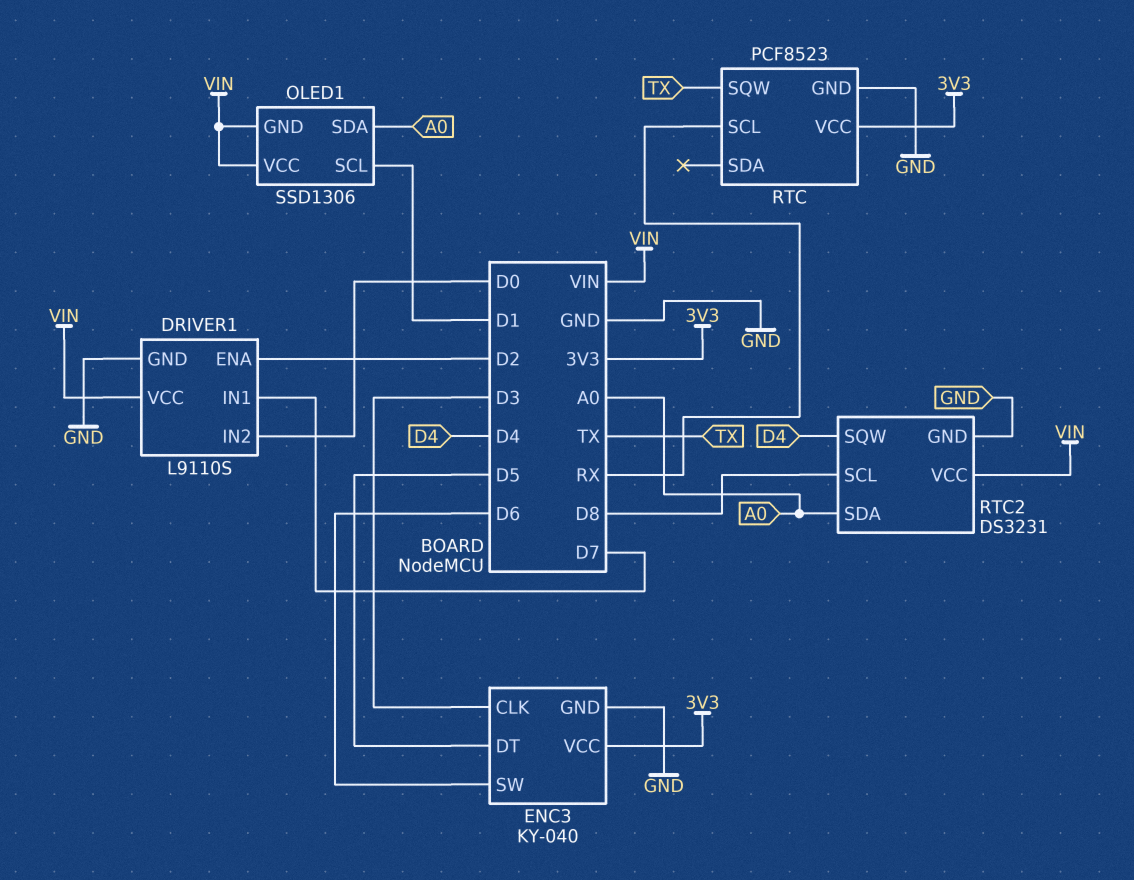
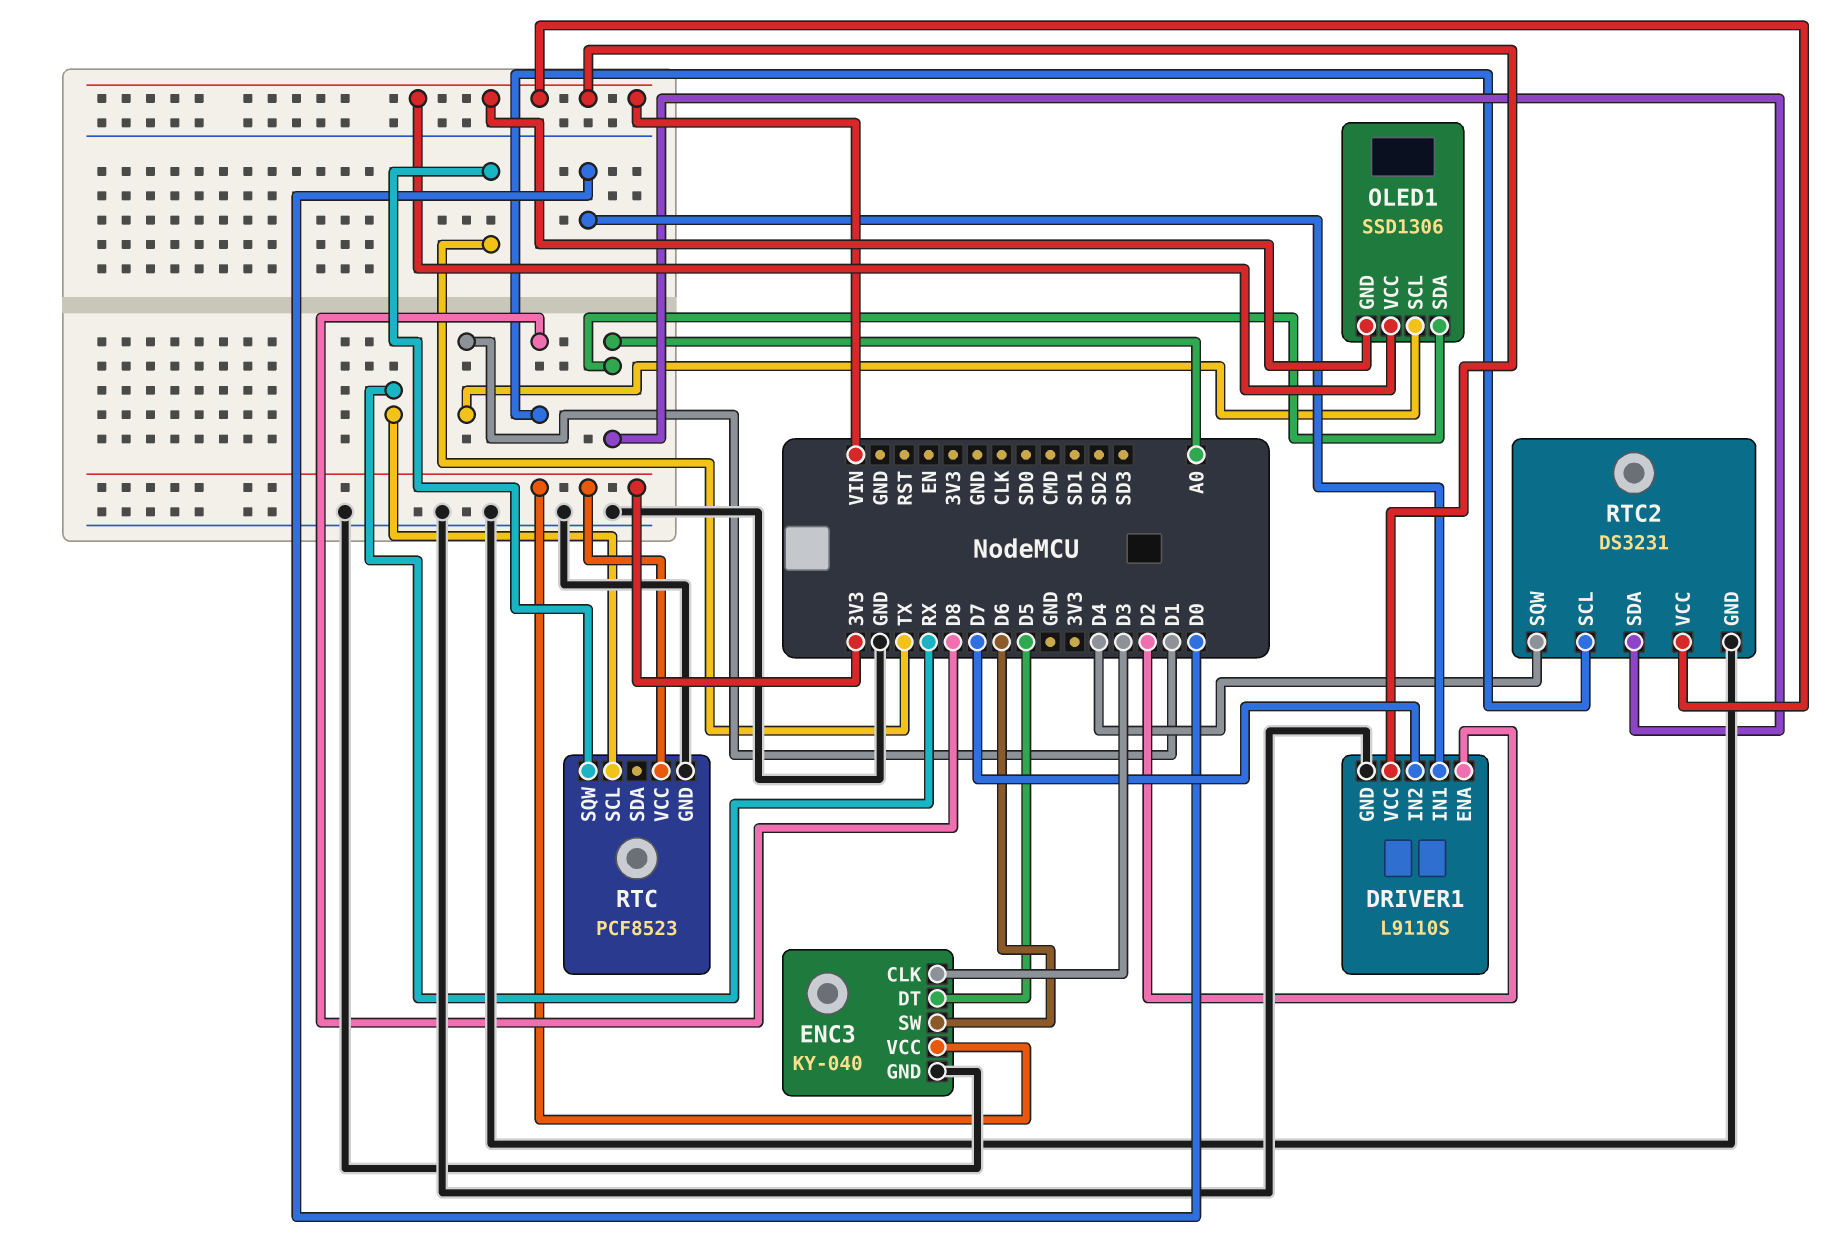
DRIVER1 pin IN1: D7 -> D0
DRIVER1 pin IN2: D0 -> D7

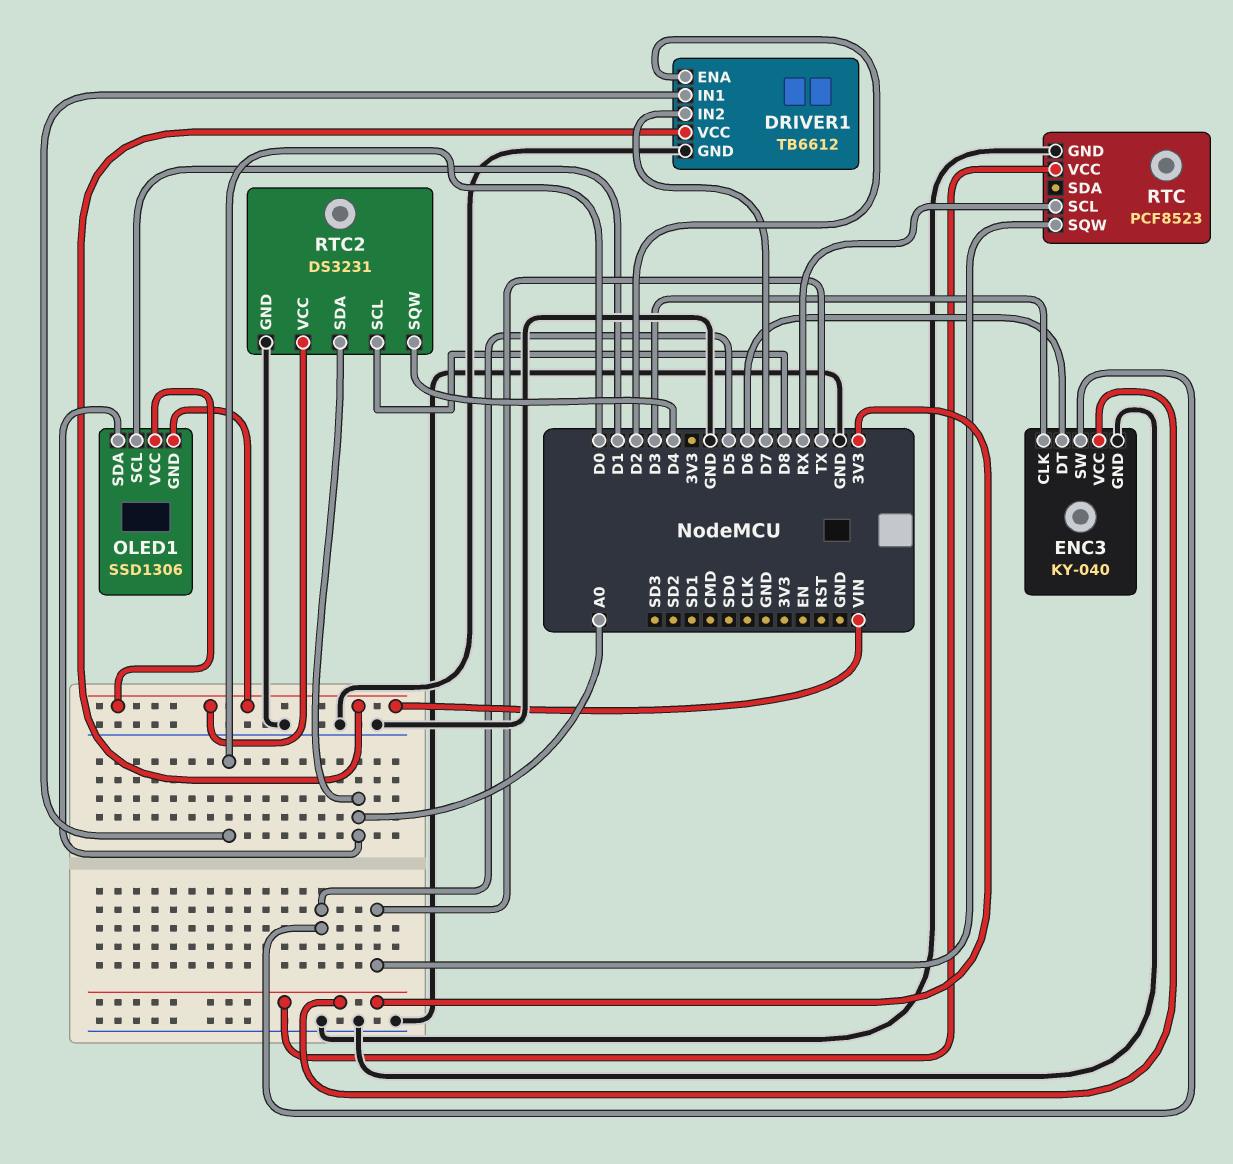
DRIVER1: L9110S -> TB6612
ENC3 pin DT: D5 -> D6
ENC3 pin SW: D6 -> D5

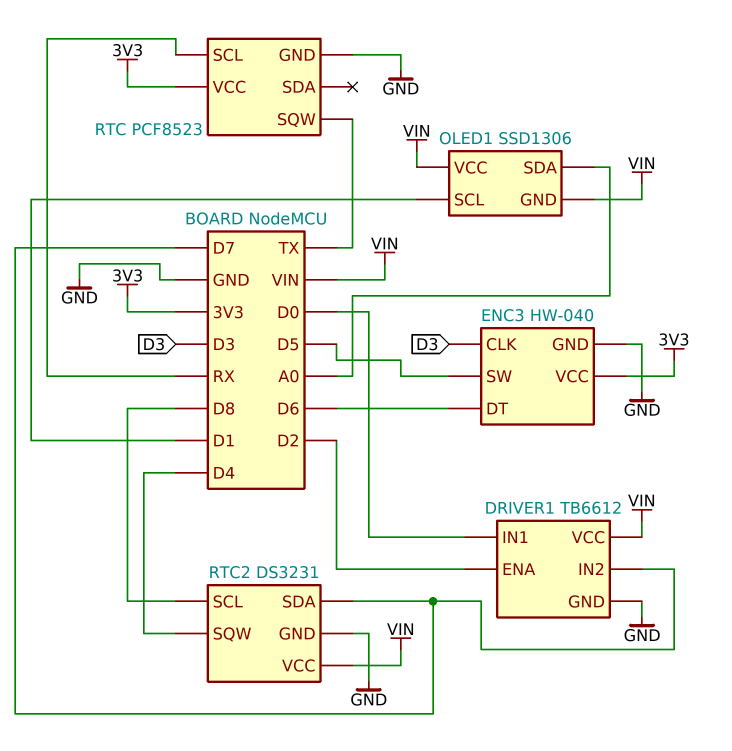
ENC3: KY-040 -> HW-040
RTC2 pin SDA: A0 -> D7

